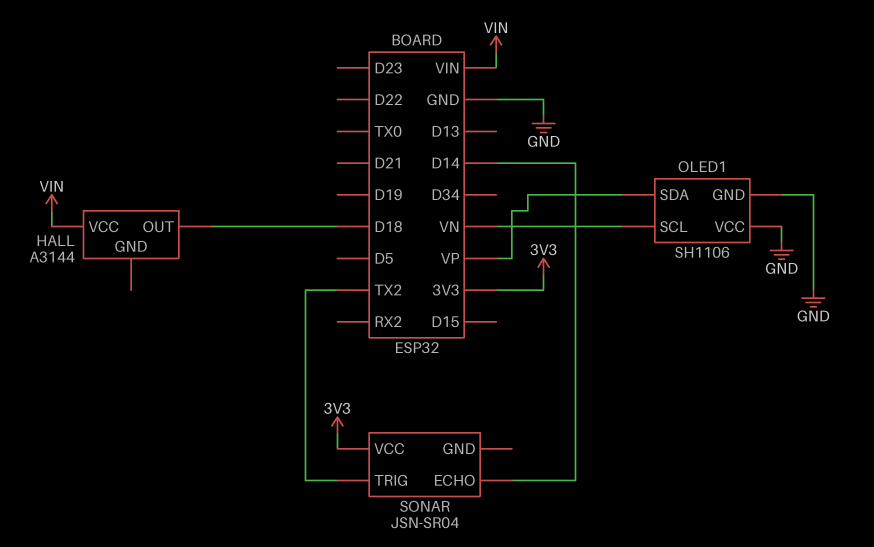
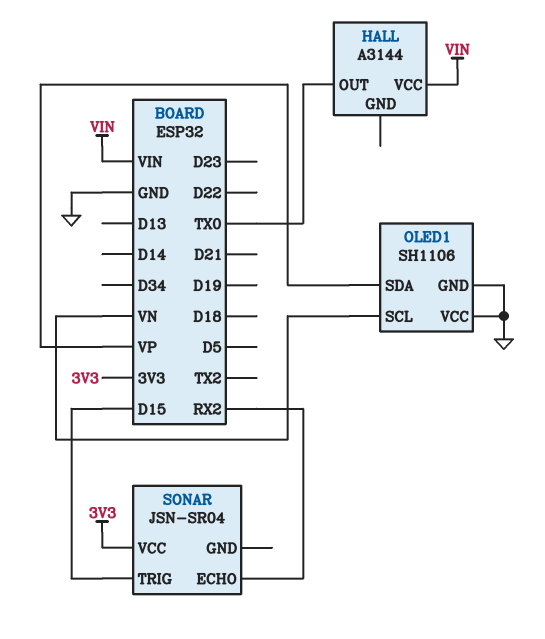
HALL pin OUT: D18 -> TX0
SONAR pin ECHO: D14 -> RX2
SONAR pin TRIG: TX2 -> D15

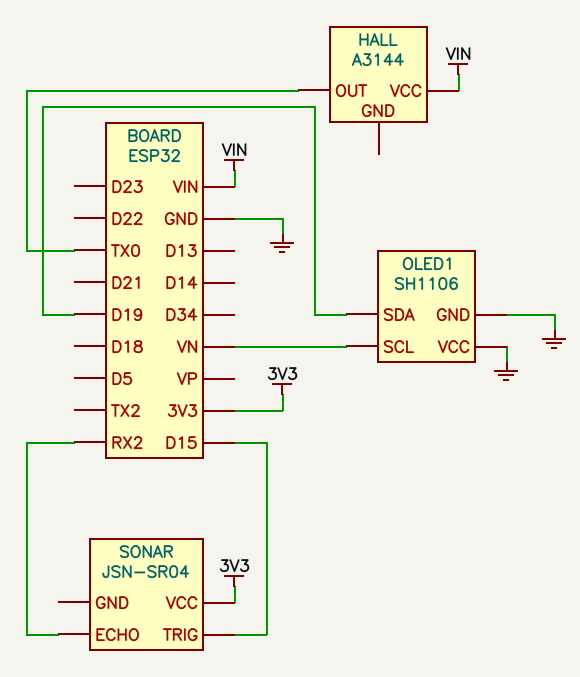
OLED1 pin SDA: VP -> D19

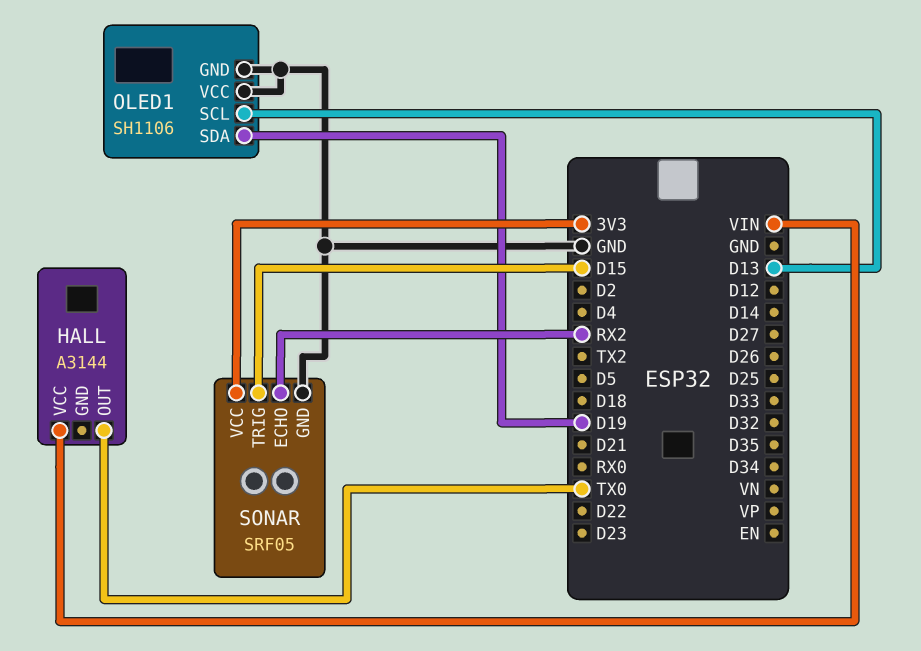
OLED1 pin SCL: VN -> D13
SONAR: JSN-SR04 -> SRF05
SONAR pin GND: none -> GND

